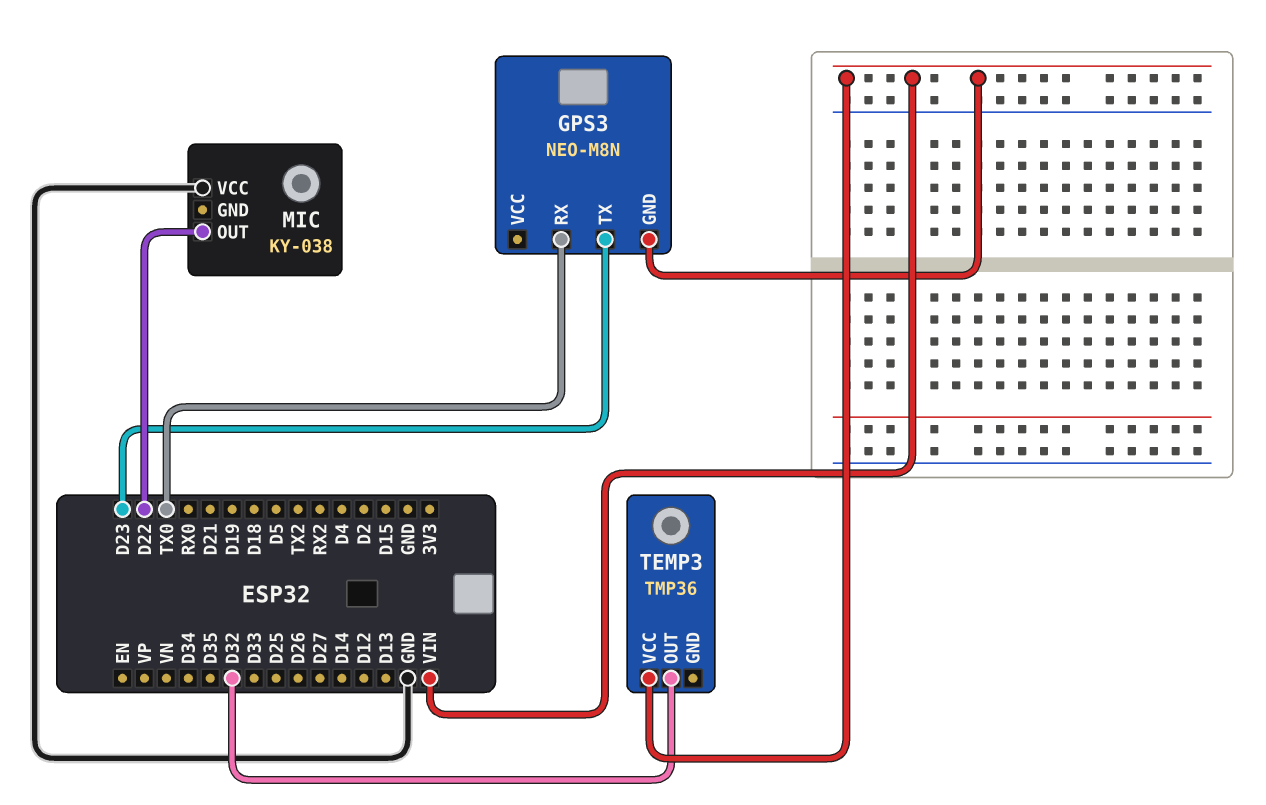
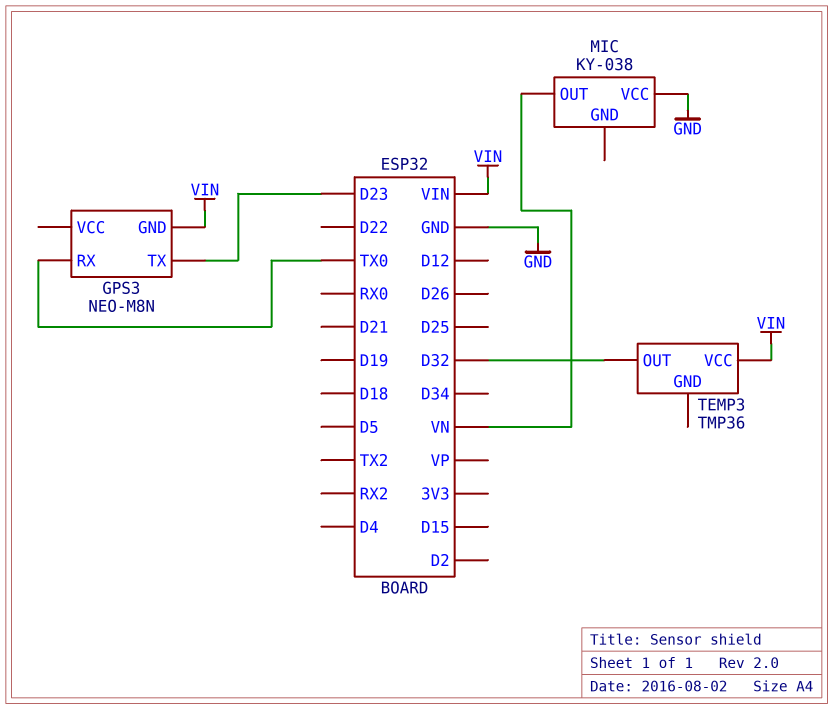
MIC pin OUT: D22 -> VN

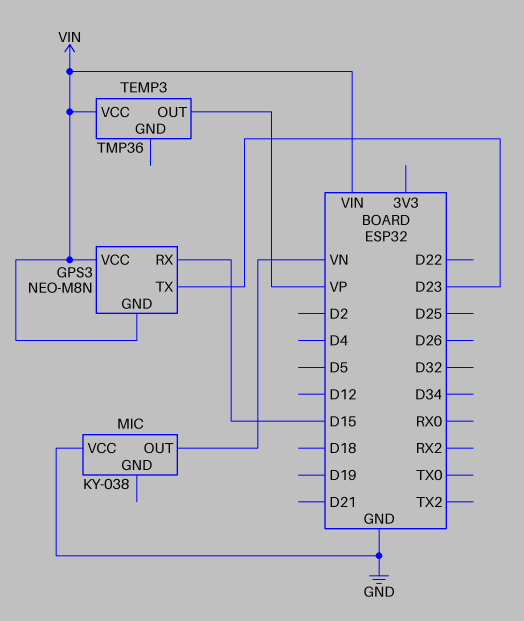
GPS3 pin RX: TX0 -> D15
GPS3 pin VCC: none -> VIN
TEMP3 pin OUT: D32 -> VP

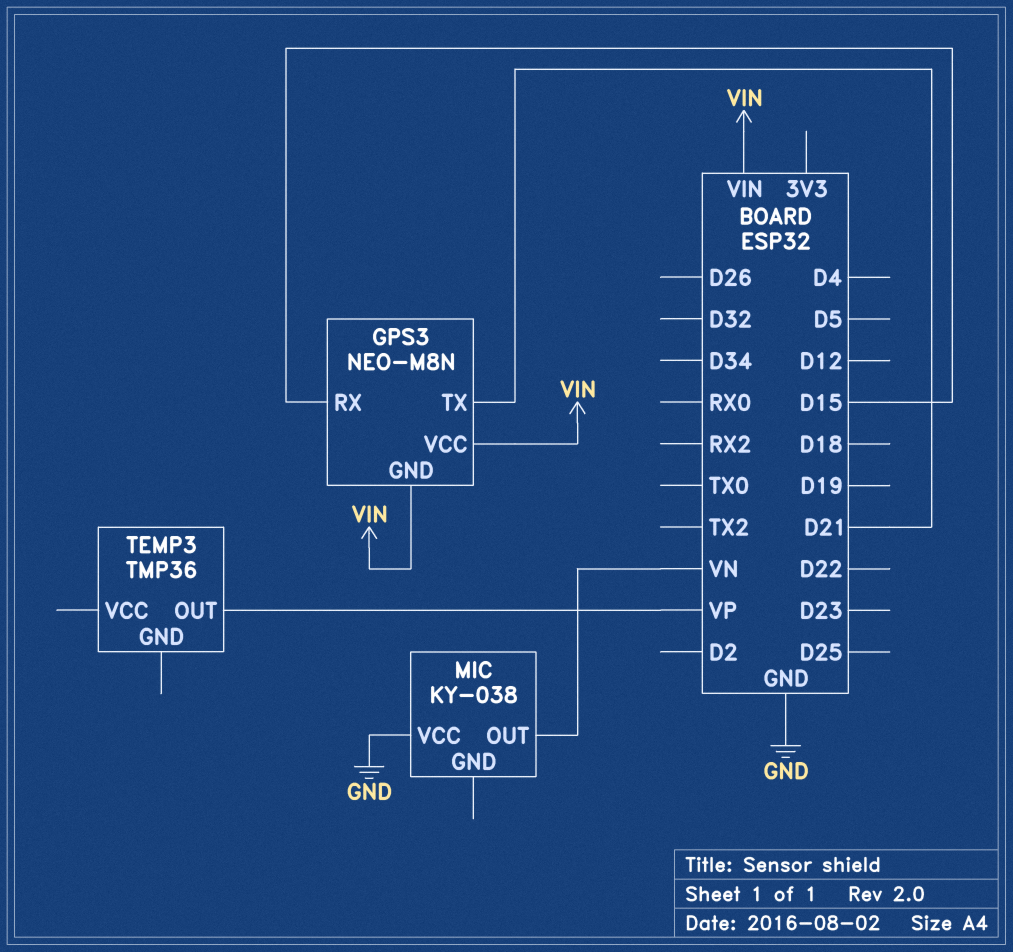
GPS3 pin TX: D23 -> D21
TEMP3 pin VCC: VIN -> none

